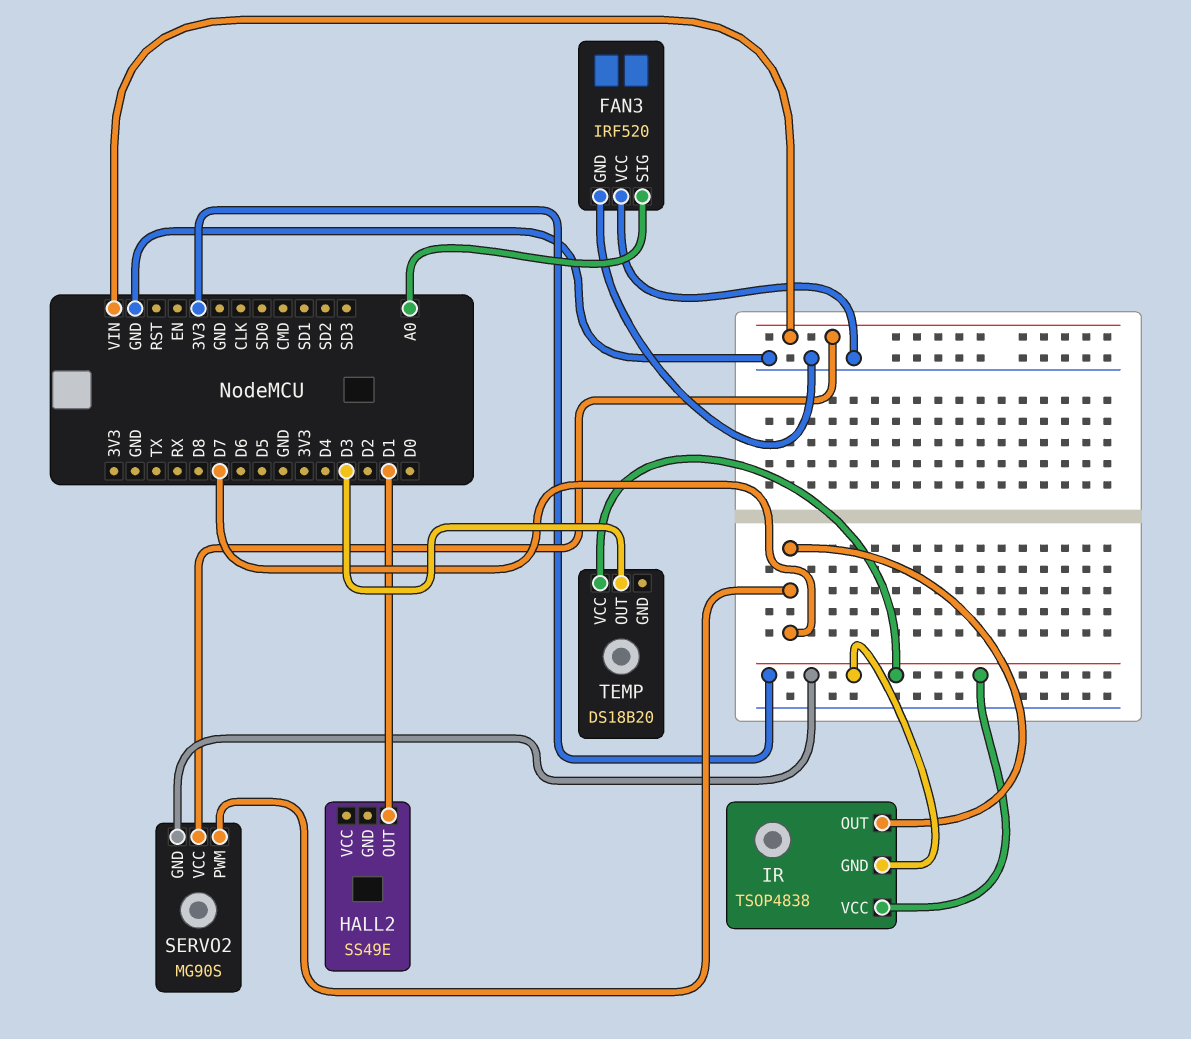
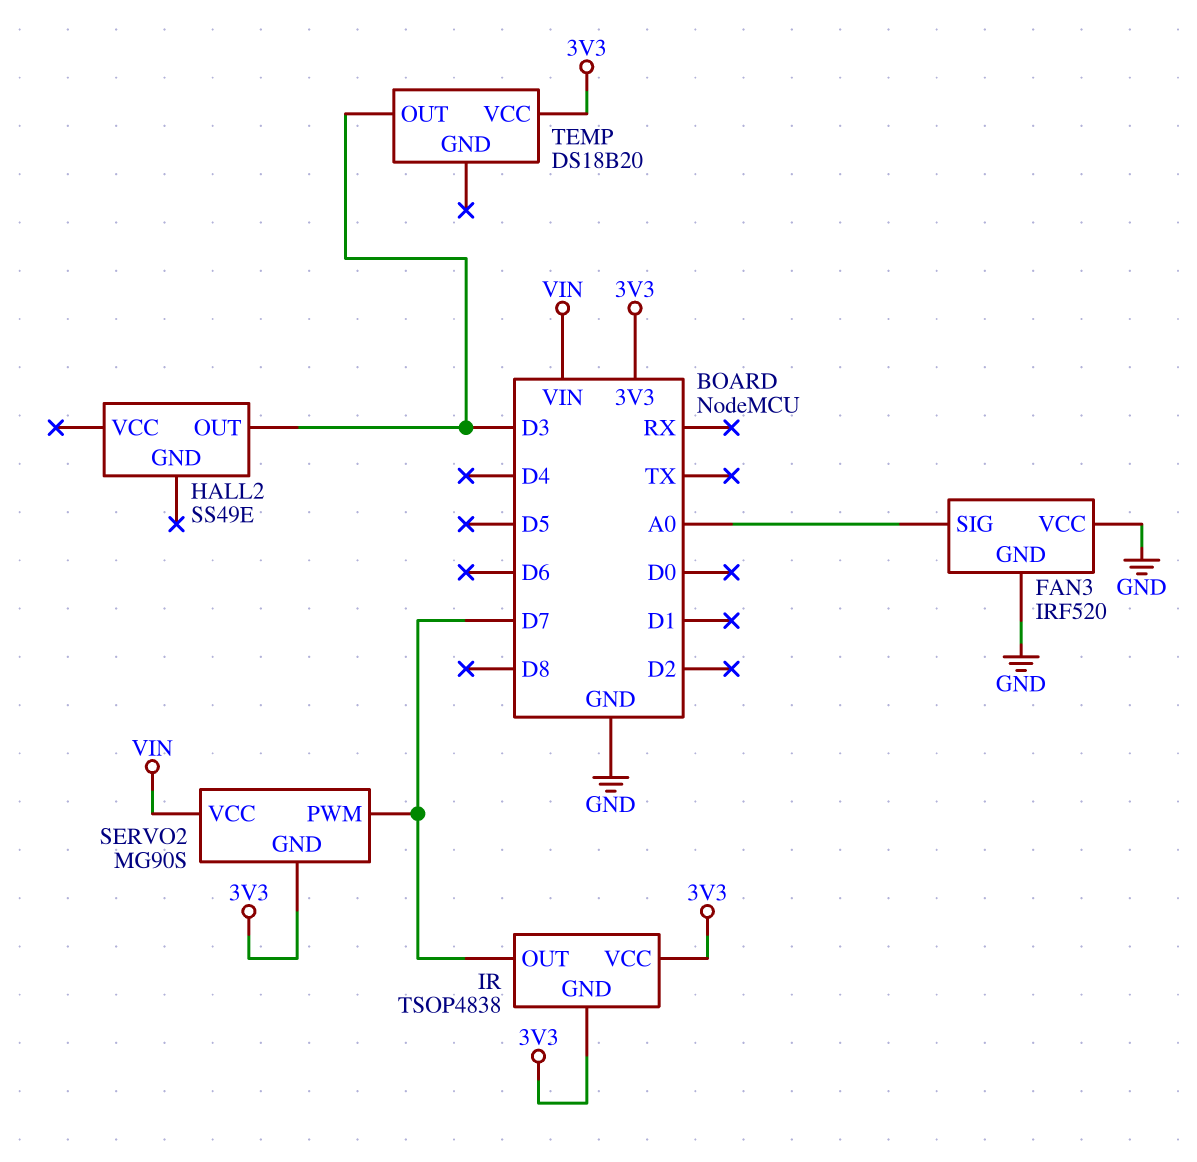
HALL2 pin OUT: D1 -> D3

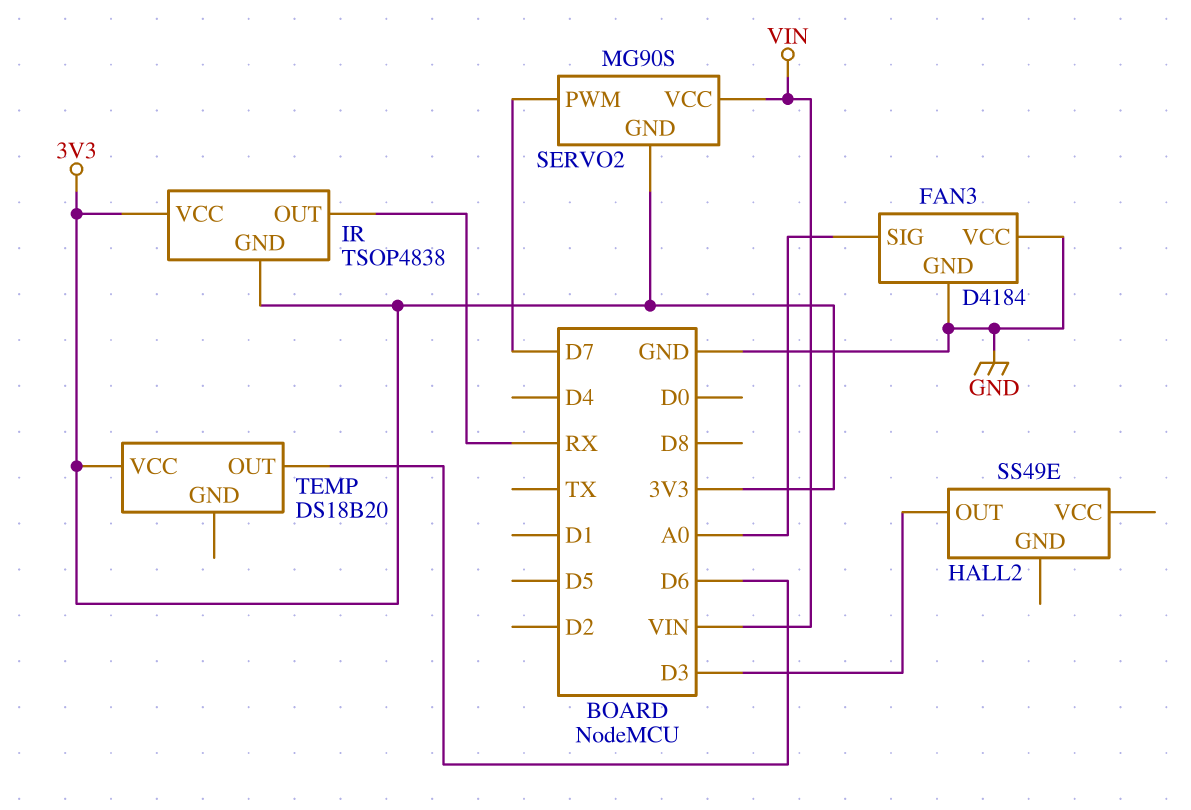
FAN3: IRF520 -> D4184
IR pin OUT: D7 -> RX
TEMP pin OUT: D3 -> D6

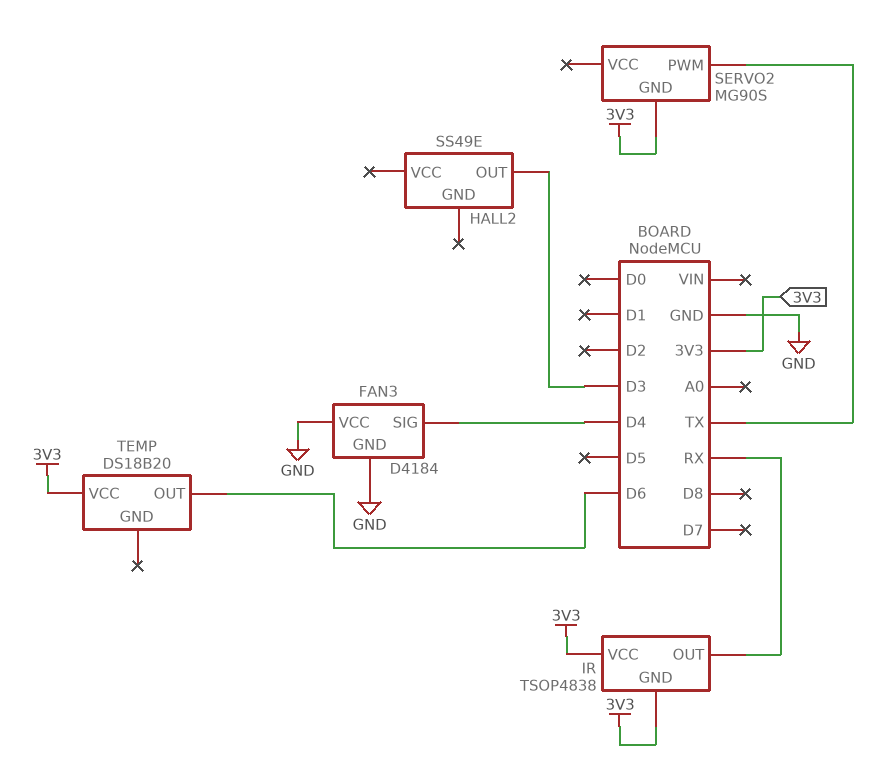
FAN3 pin SIG: A0 -> D4
SERVO2 pin PWM: D7 -> TX
SERVO2 pin VCC: VIN -> none

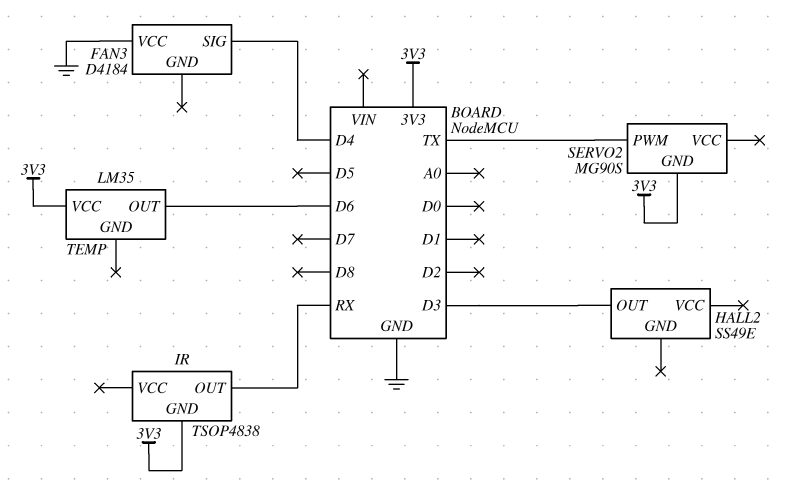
FAN3 pin GND: GND -> none
IR pin VCC: 3V3 -> none
TEMP: DS18B20 -> LM35

